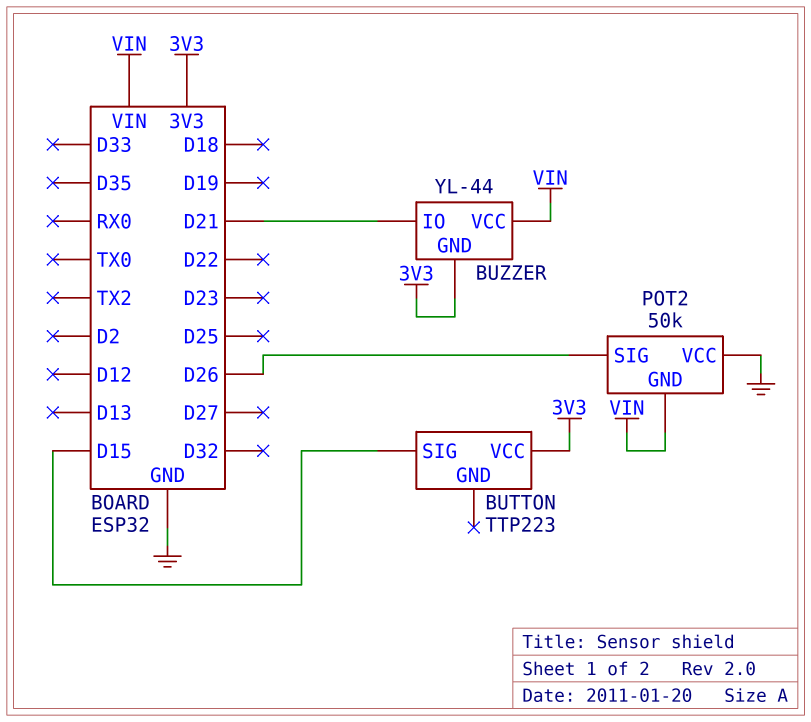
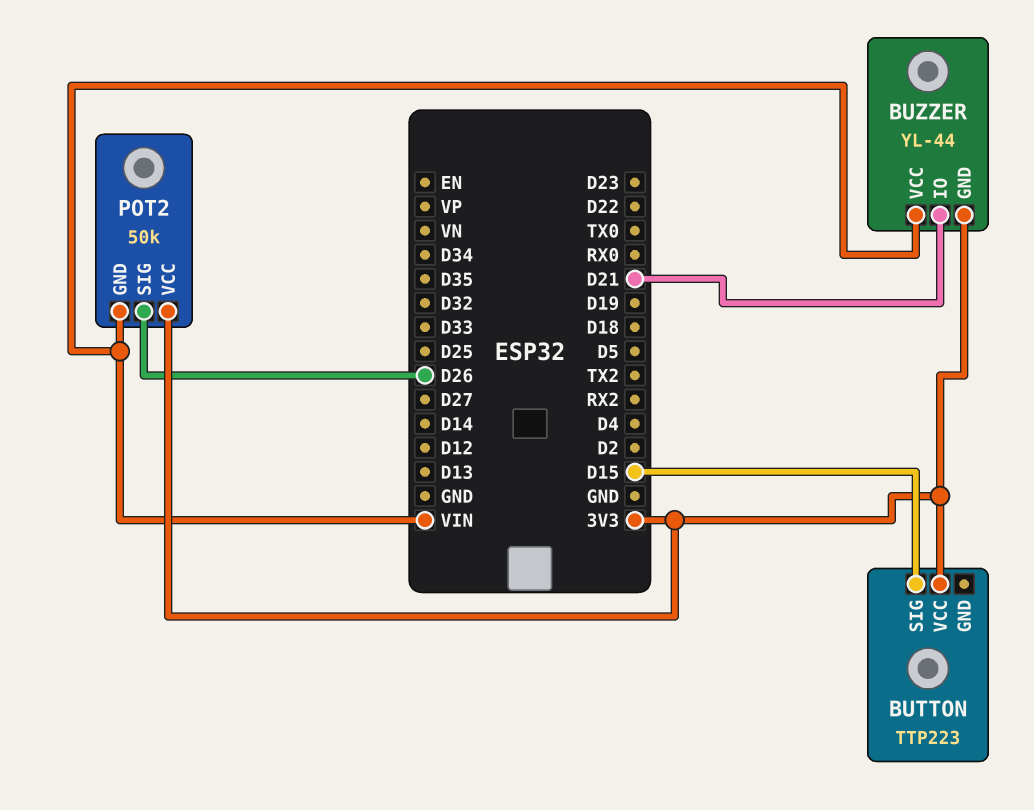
POT2 pin VCC: GND -> 3V3

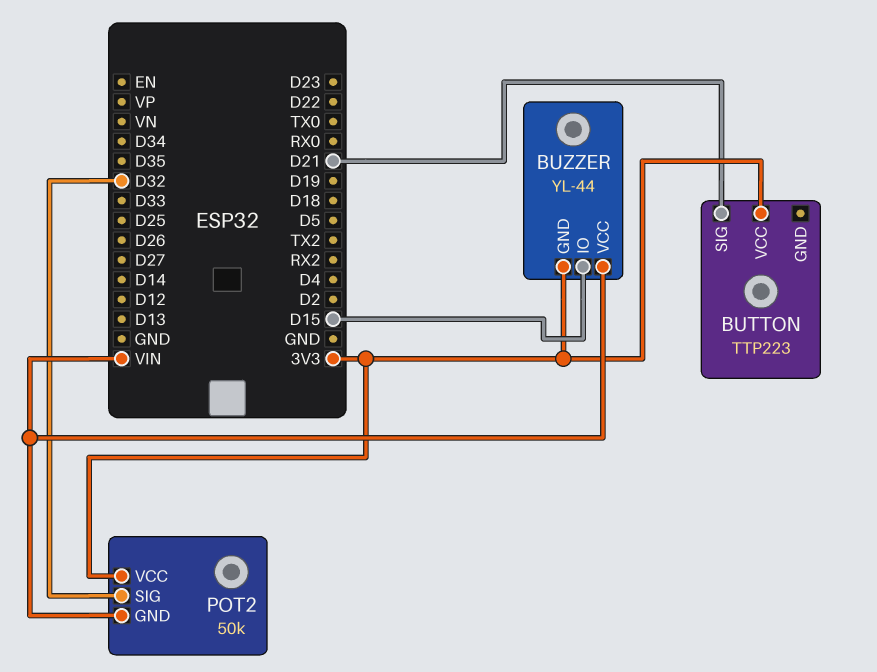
BUTTON pin SIG: D15 -> D21
BUZZER pin IO: D21 -> D15
POT2 pin SIG: D26 -> D32

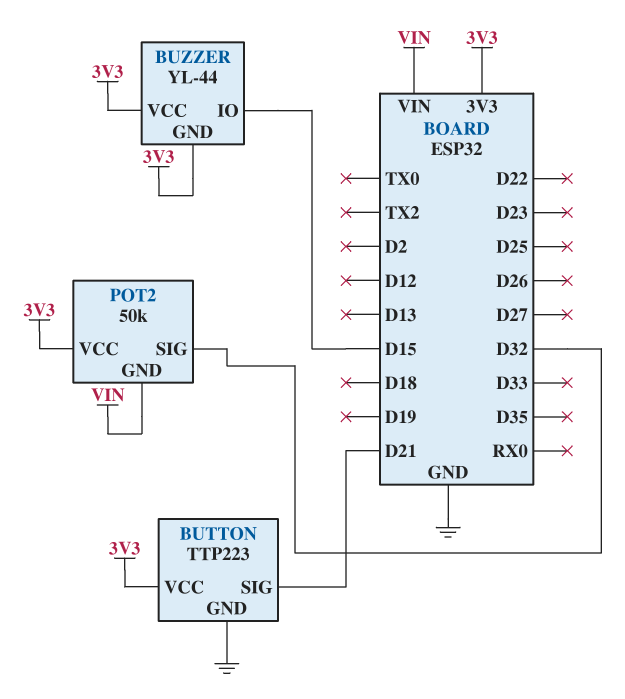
BUTTON pin GND: none -> GND
BUZZER pin VCC: VIN -> 3V3

